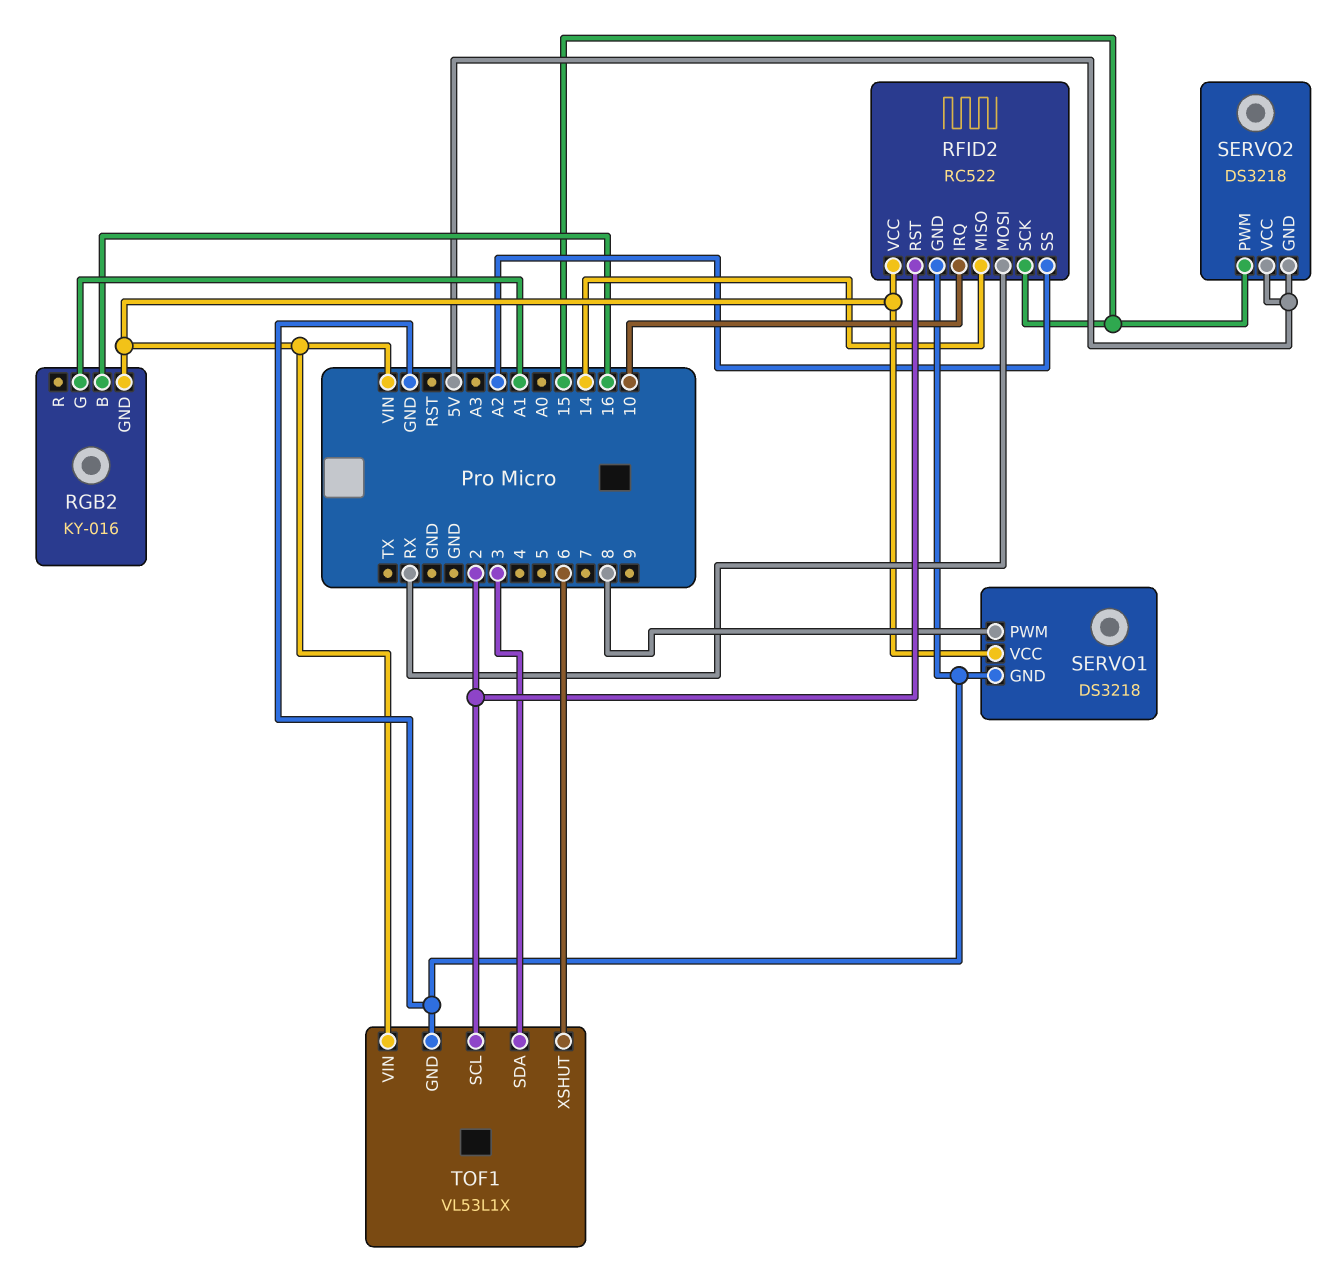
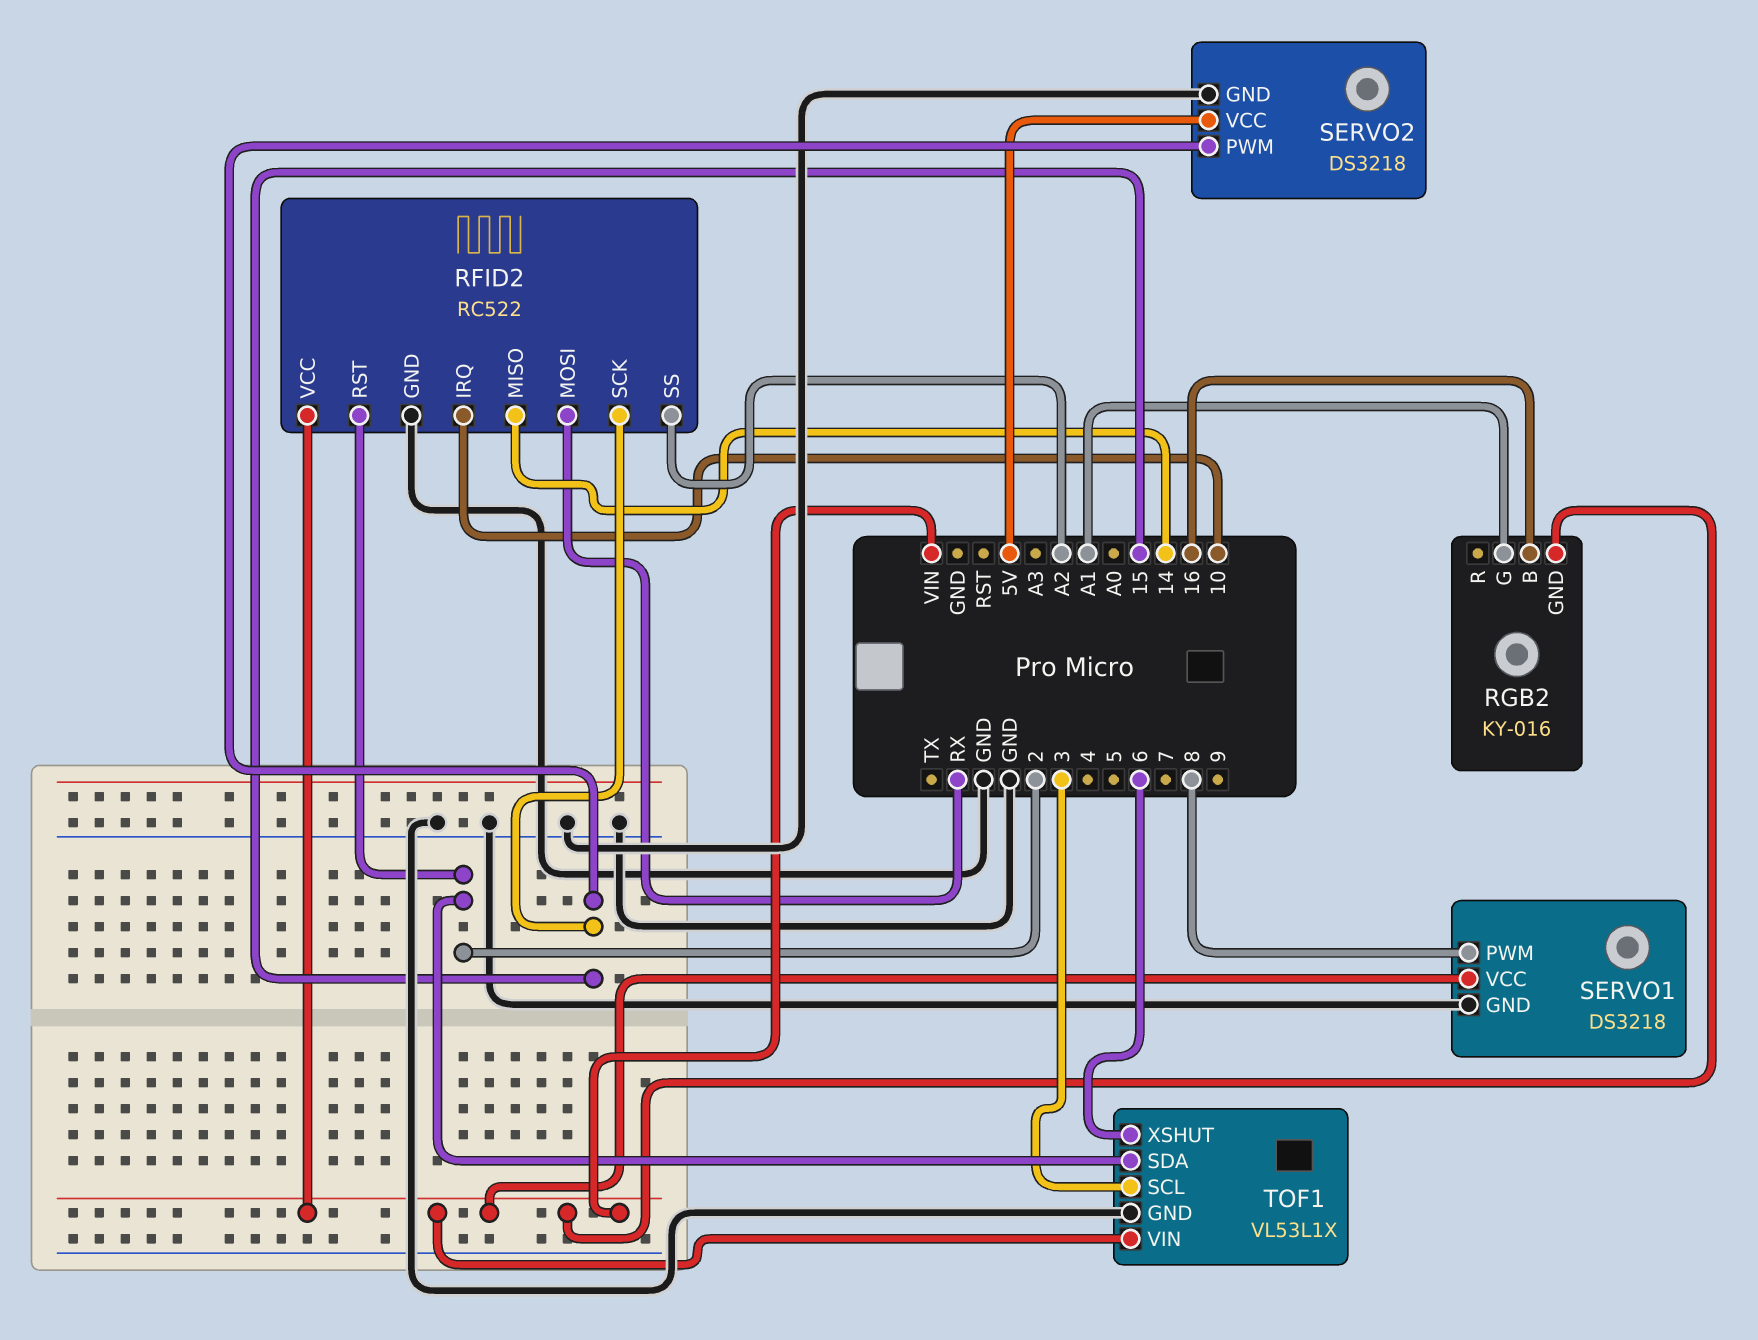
SERVO2 pin GND: 5V -> GND
TOF1 pin SCL: 2 -> 3
TOF1 pin SDA: 3 -> 2

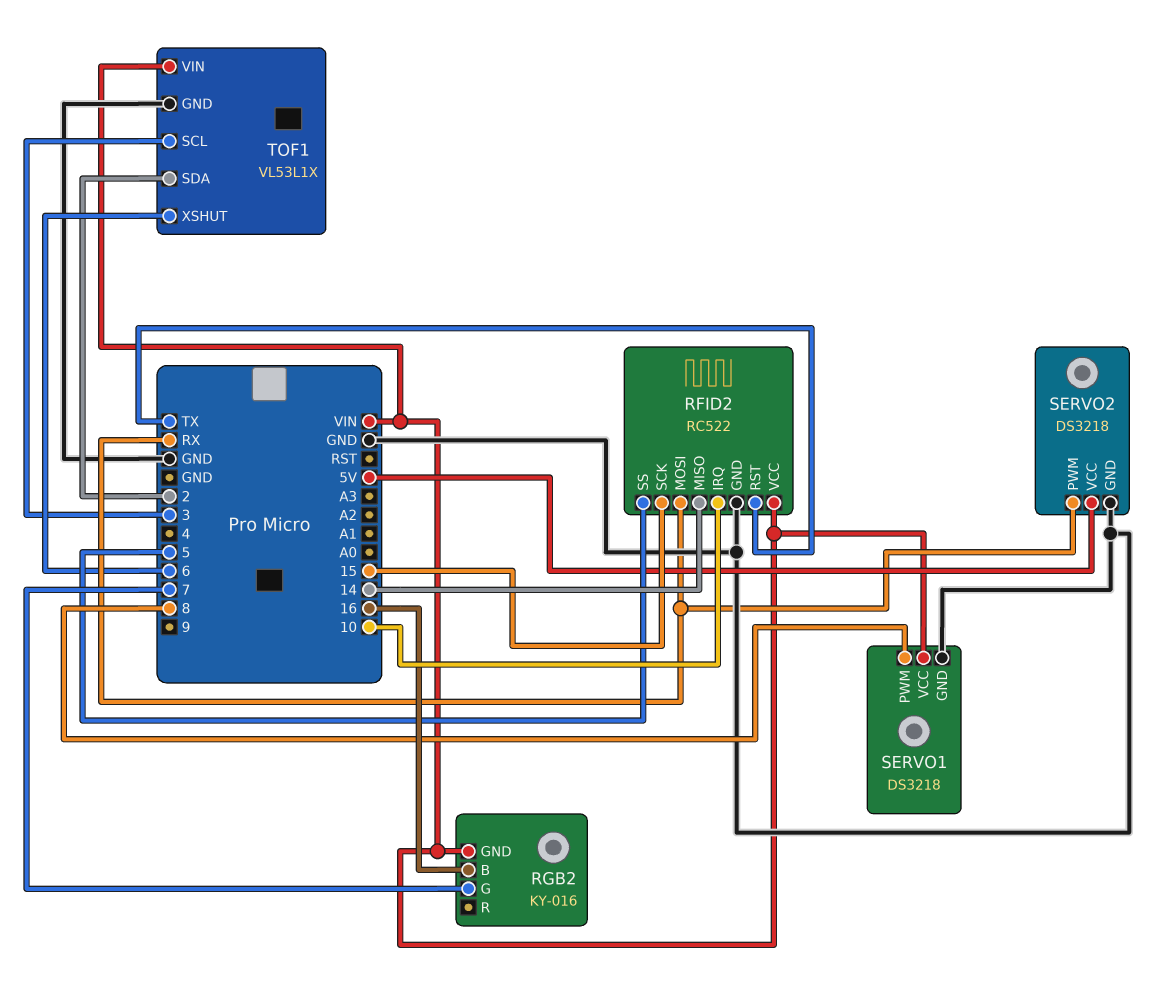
RFID2 pin RST: 2 -> TX
RFID2 pin SS: A2 -> 5
RGB2 pin G: A1 -> 7
SERVO2 pin PWM: 15 -> RX

